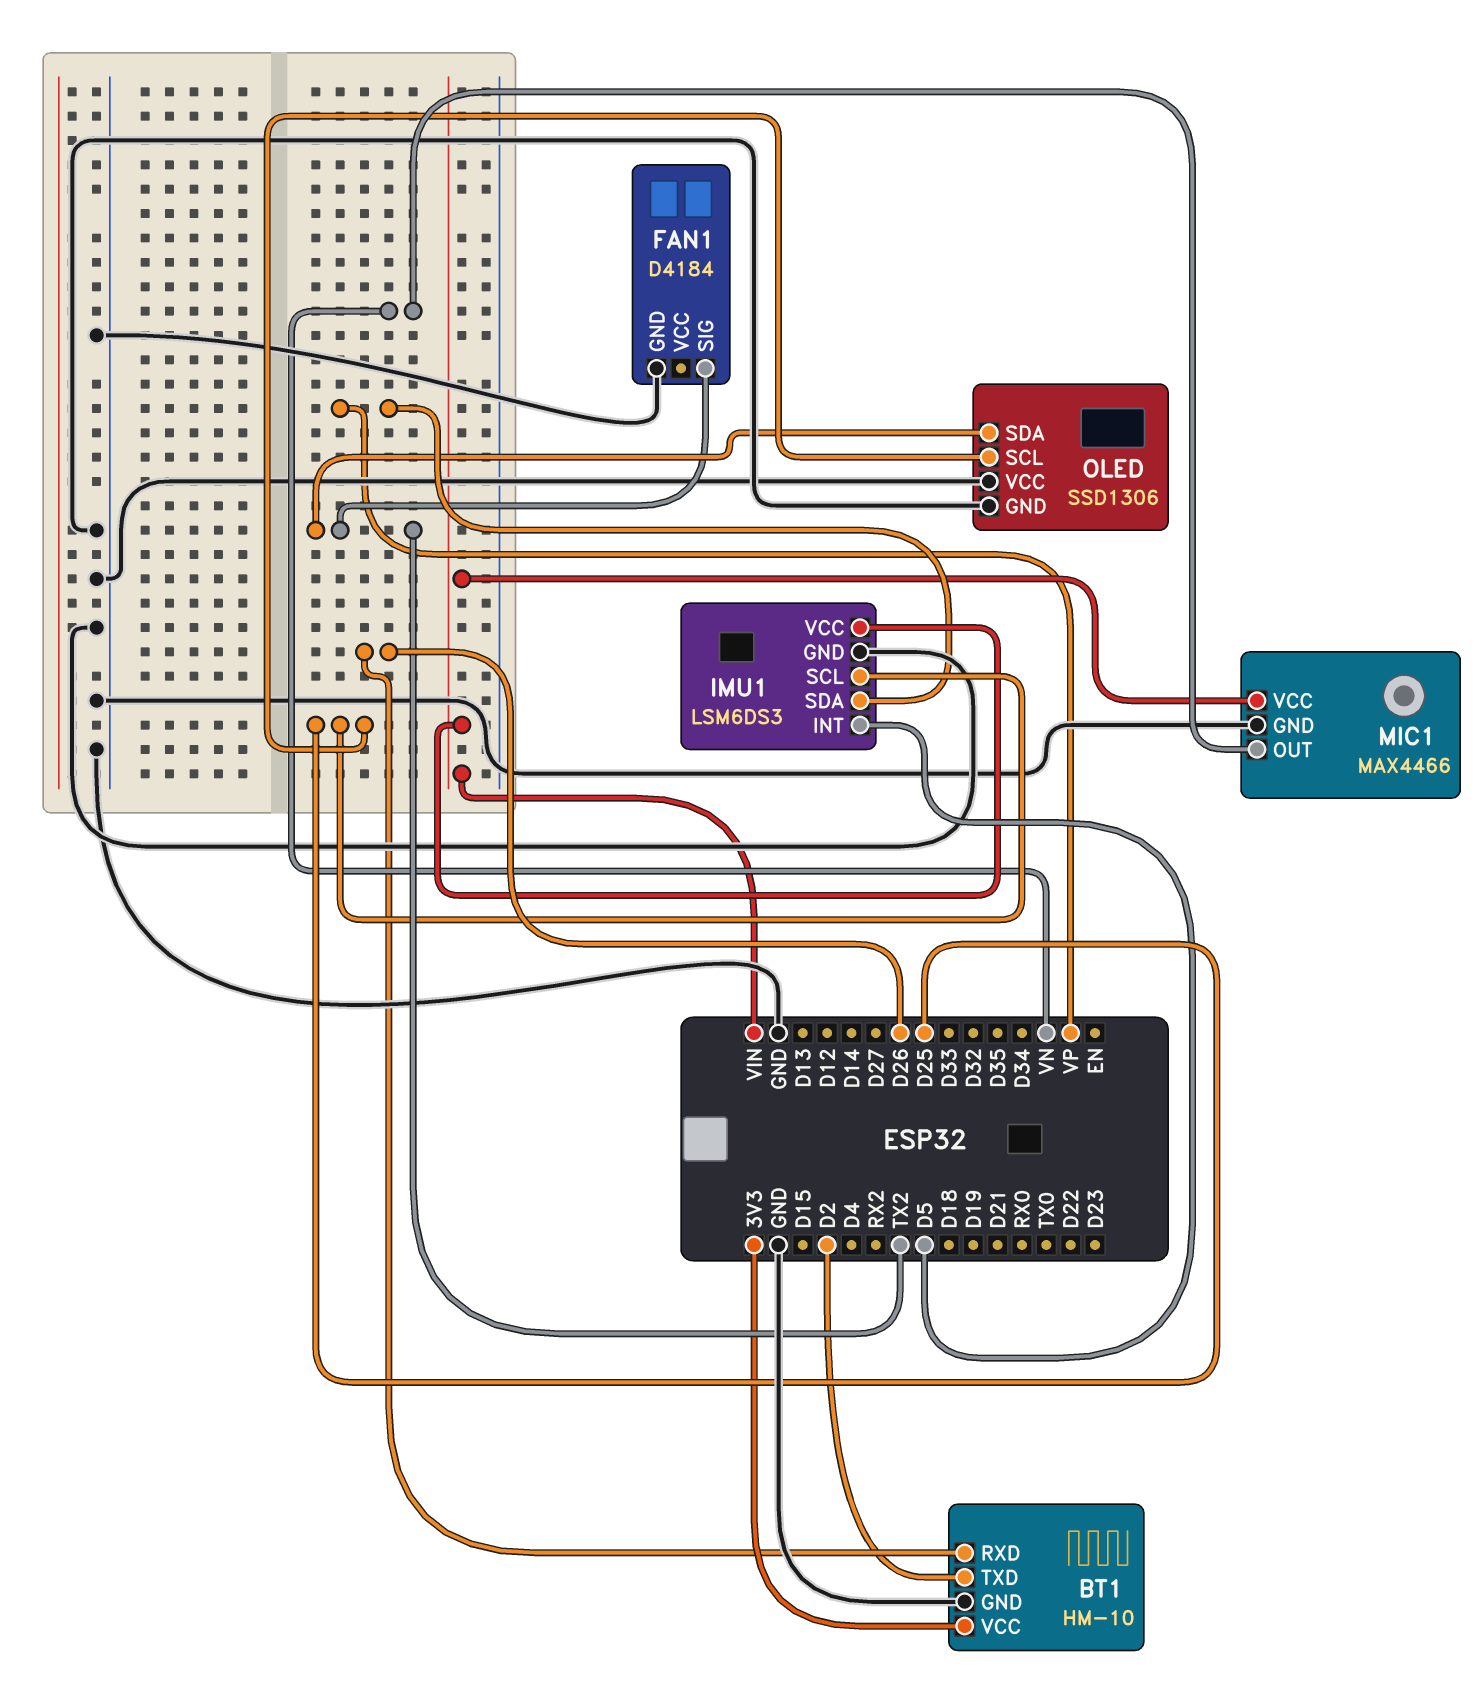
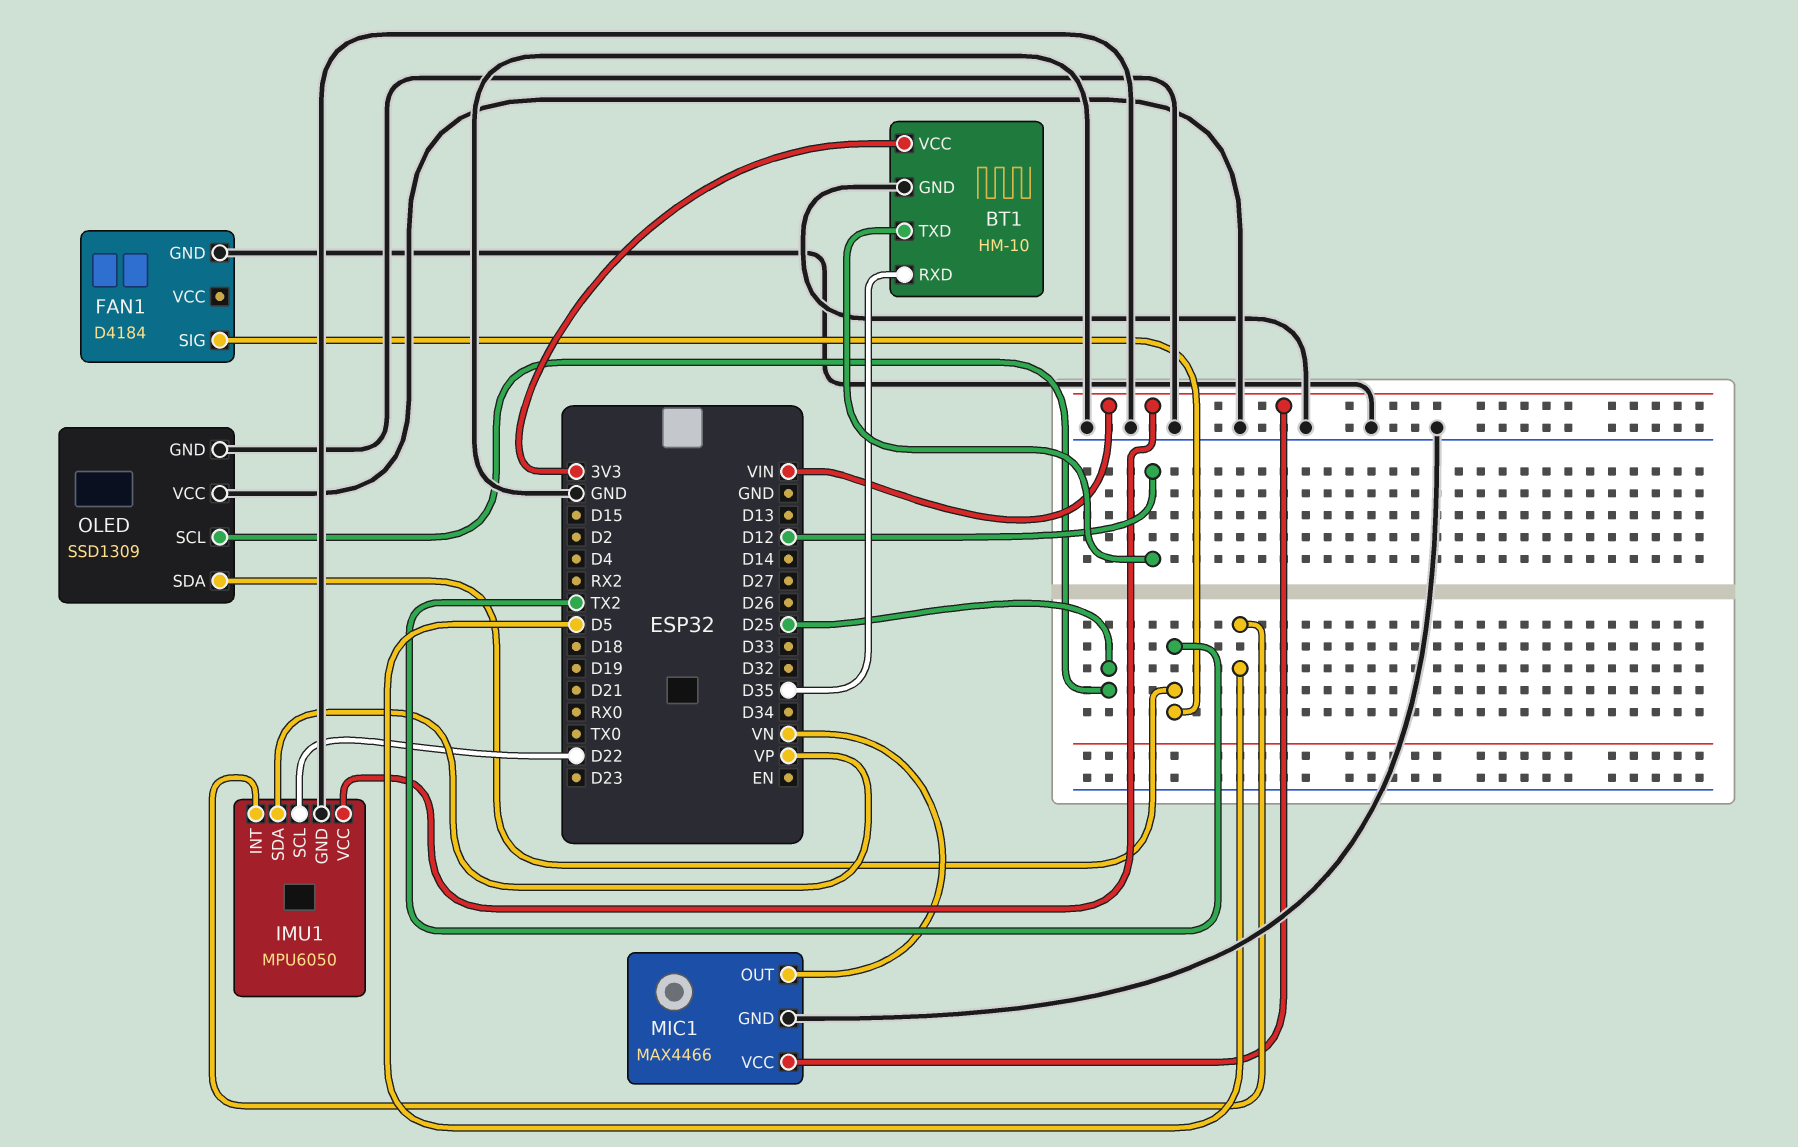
BT1 pin RXD: D26 -> D35
BT1 pin TXD: D2 -> D12
IMU1: LSM6DS3 -> MPU6050
IMU1 pin SCL: D25 -> D22
OLED: SSD1306 -> SSD1309

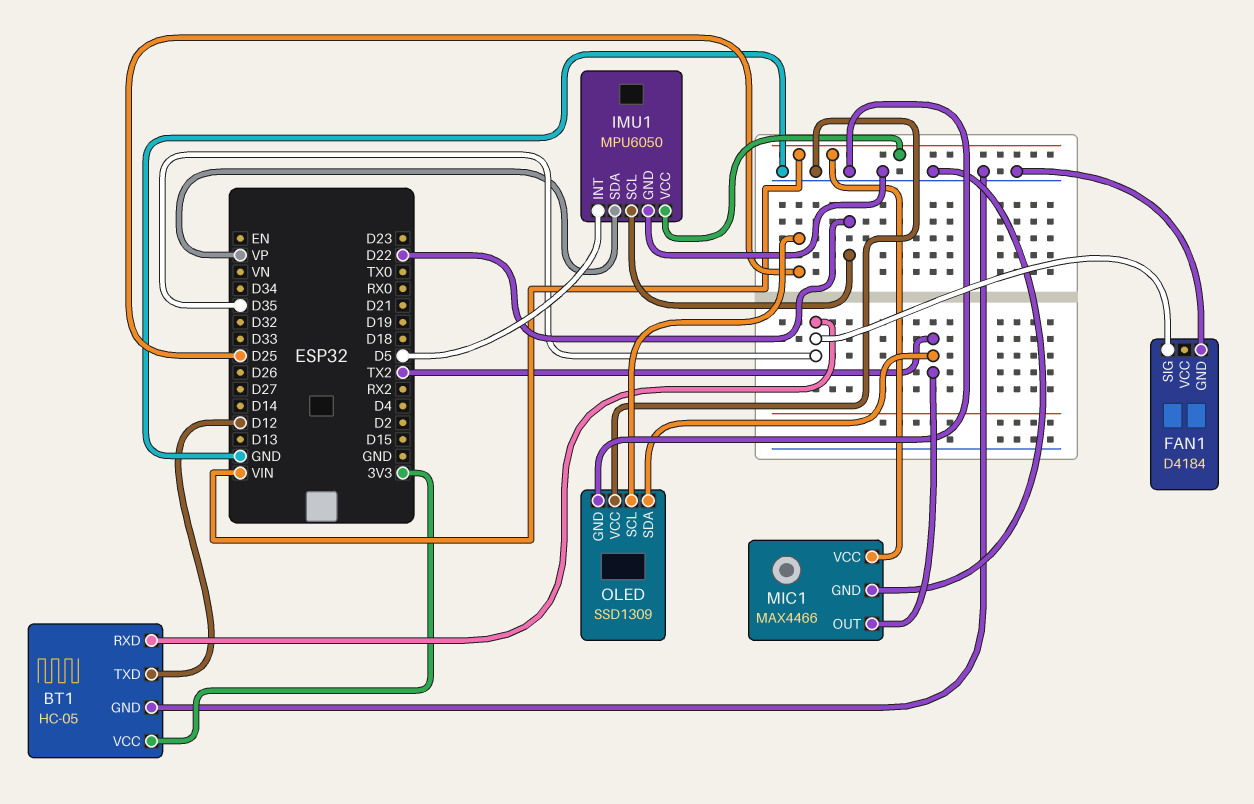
BT1: HM-10 -> HC-05
FAN1 pin SIG: TX2 -> D35
MIC1 pin OUT: VN -> TX2

